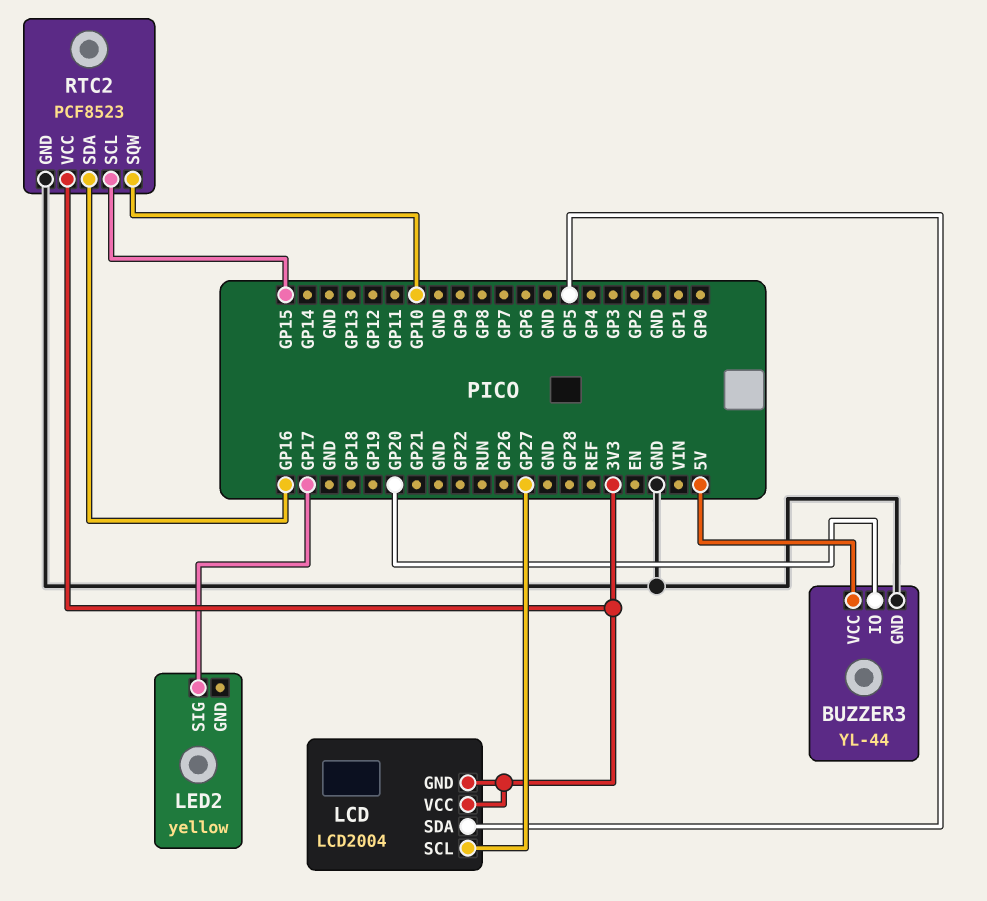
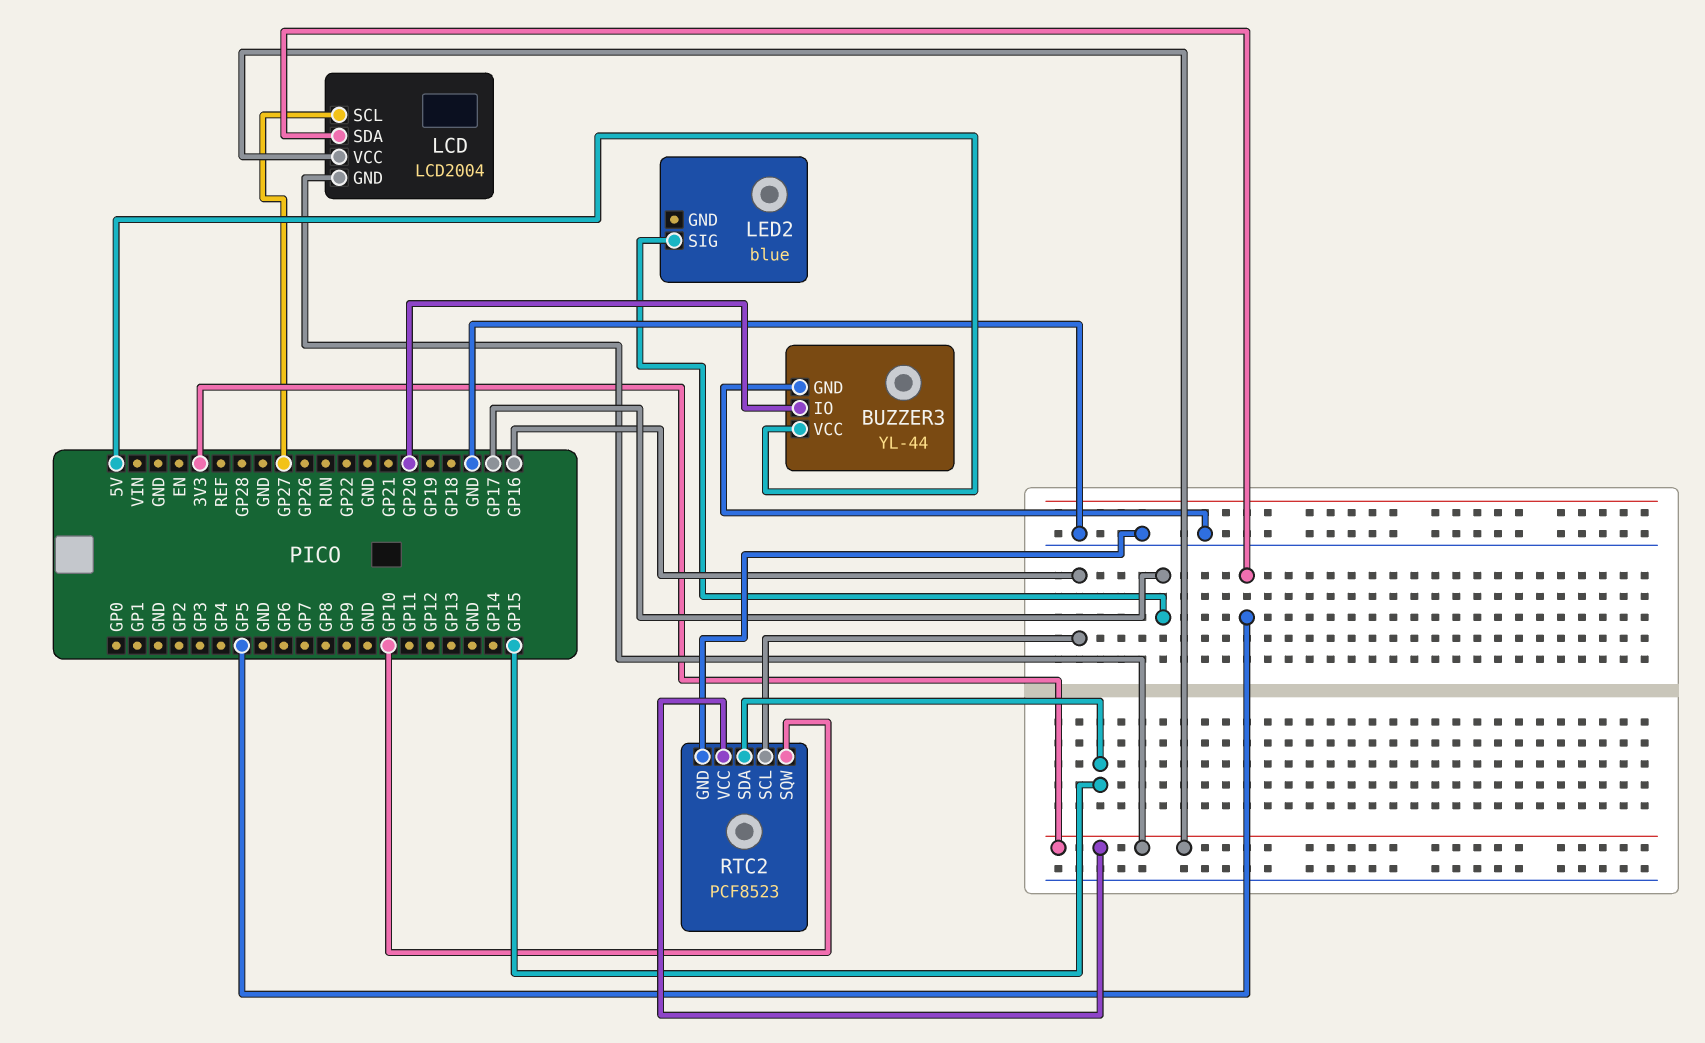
LED2: yellow -> blue
RTC2 pin SCL: GP15 -> GP16
RTC2 pin SDA: GP16 -> GP15

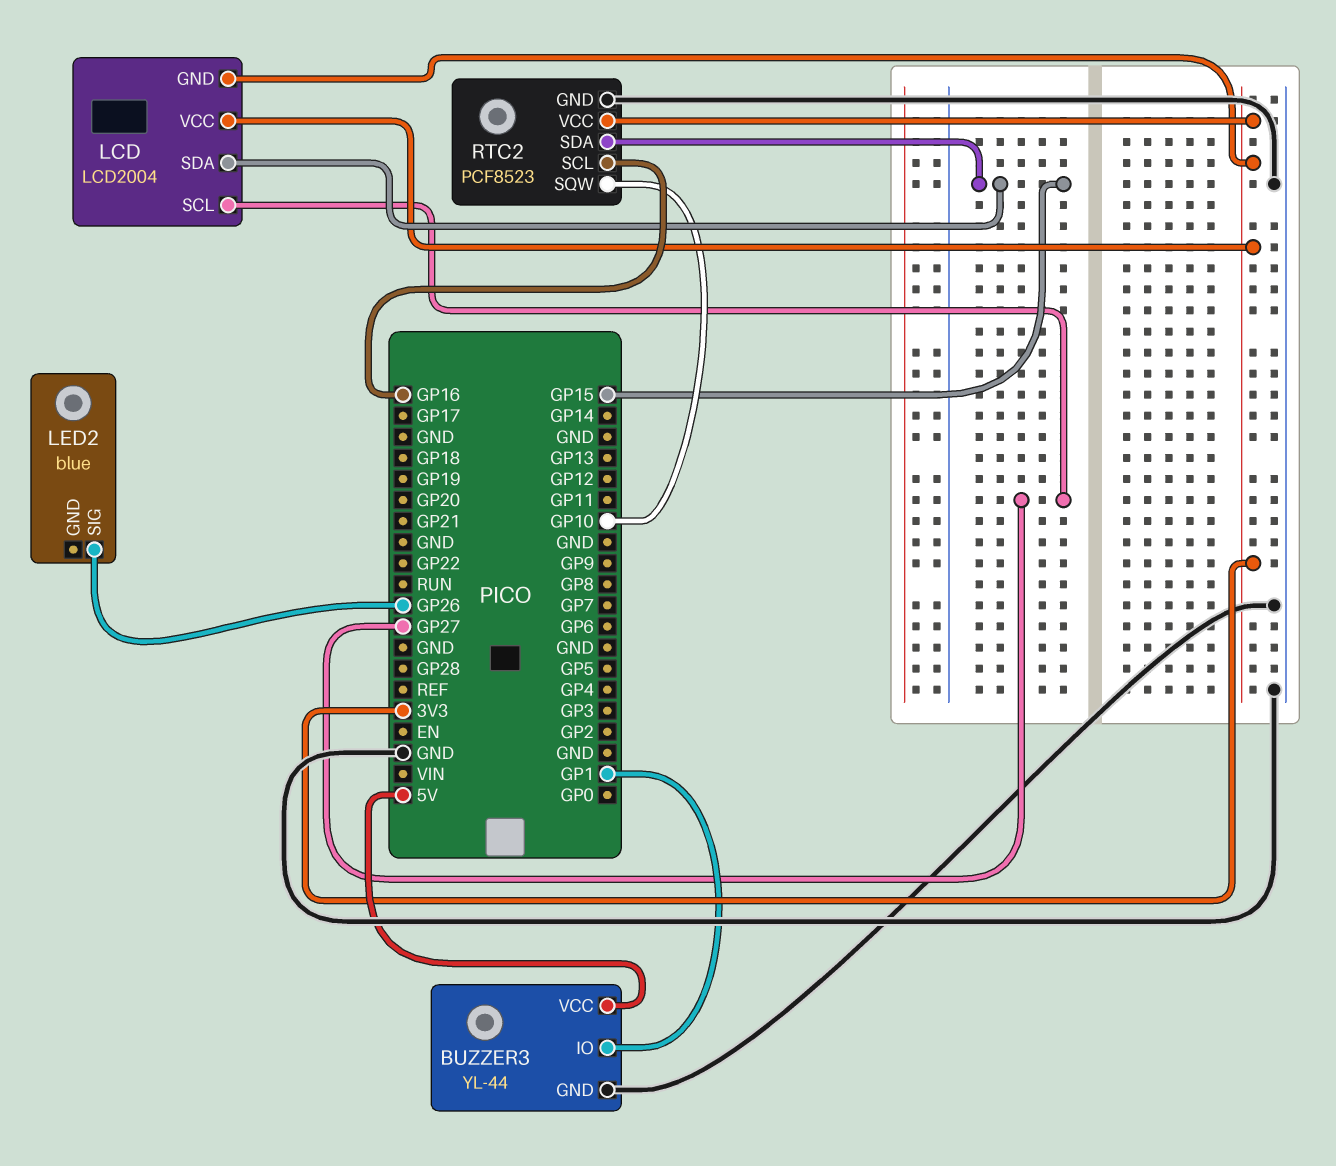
BUZZER3 pin IO: GP20 -> GP1
LCD pin SDA: GP5 -> GP15
LED2 pin SIG: GP17 -> GP26

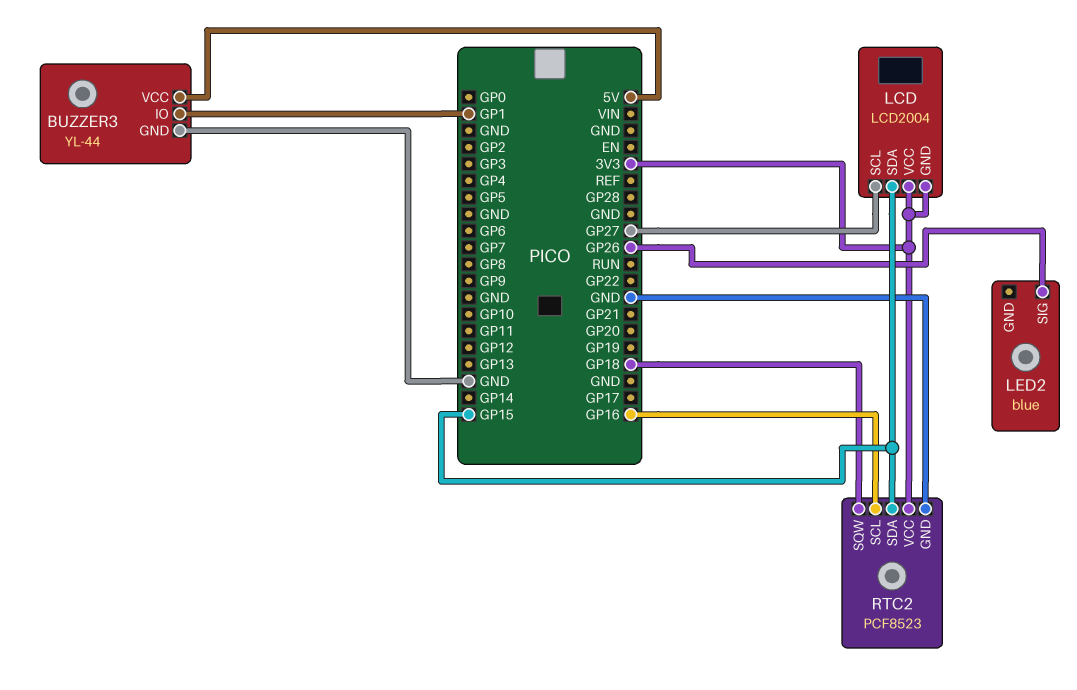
RTC2 pin SQW: GP10 -> GP18

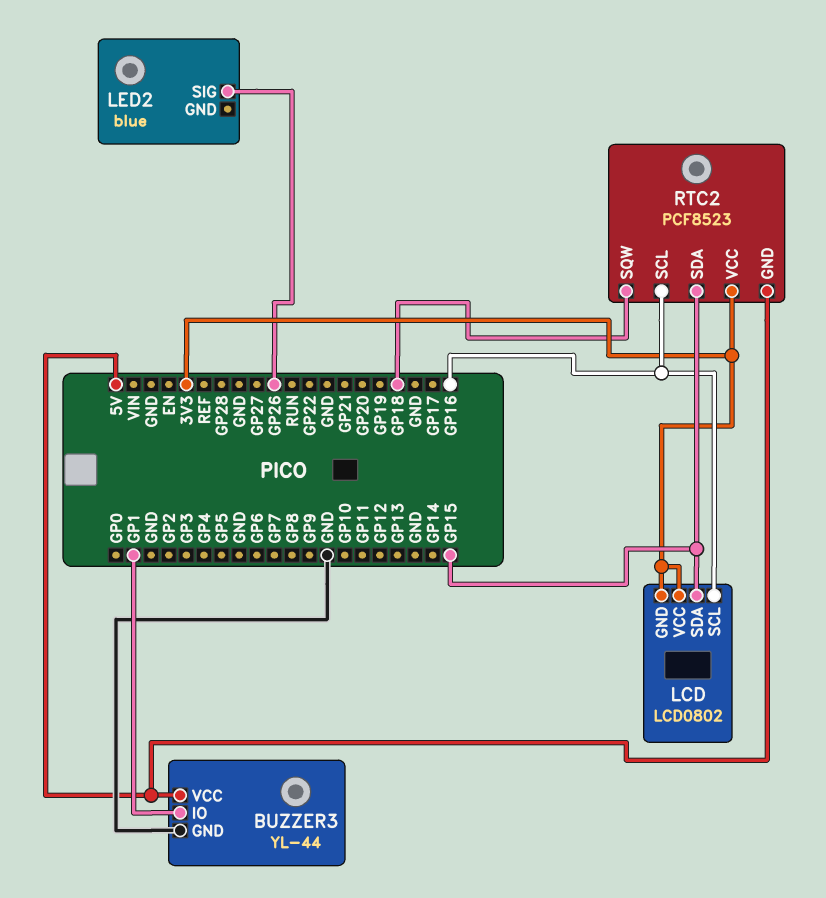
LCD: LCD2004 -> LCD0802
LCD pin SCL: GP27 -> GP16
RTC2 pin GND: GND -> 5V

